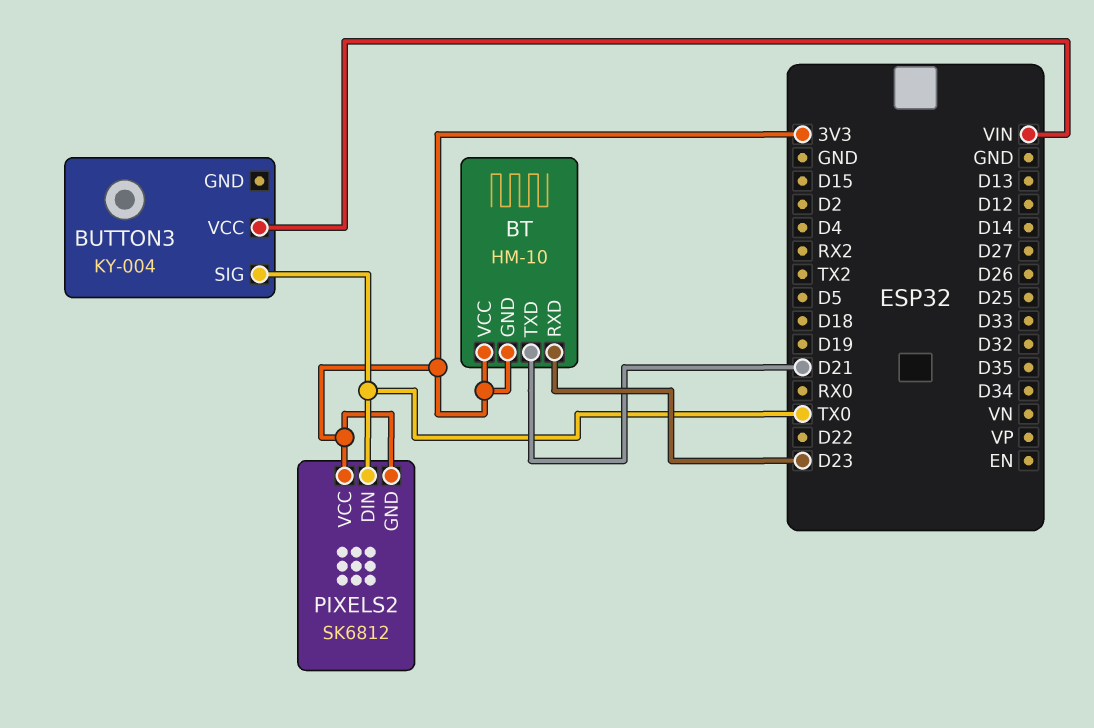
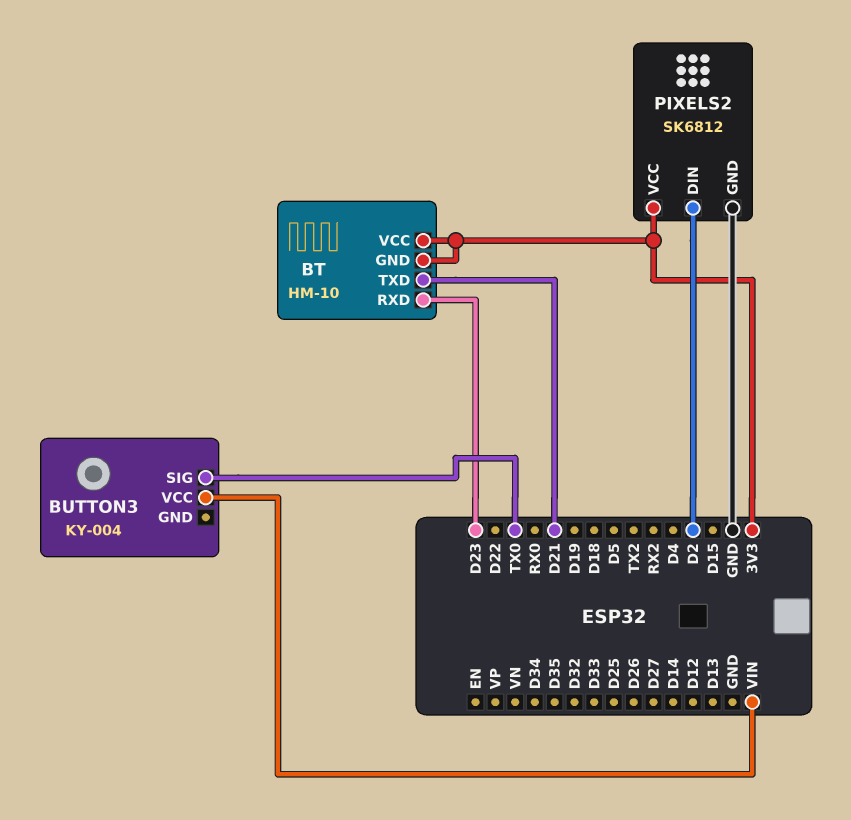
PIXELS2 pin DIN: TX0 -> D2
PIXELS2 pin GND: 3V3 -> GND

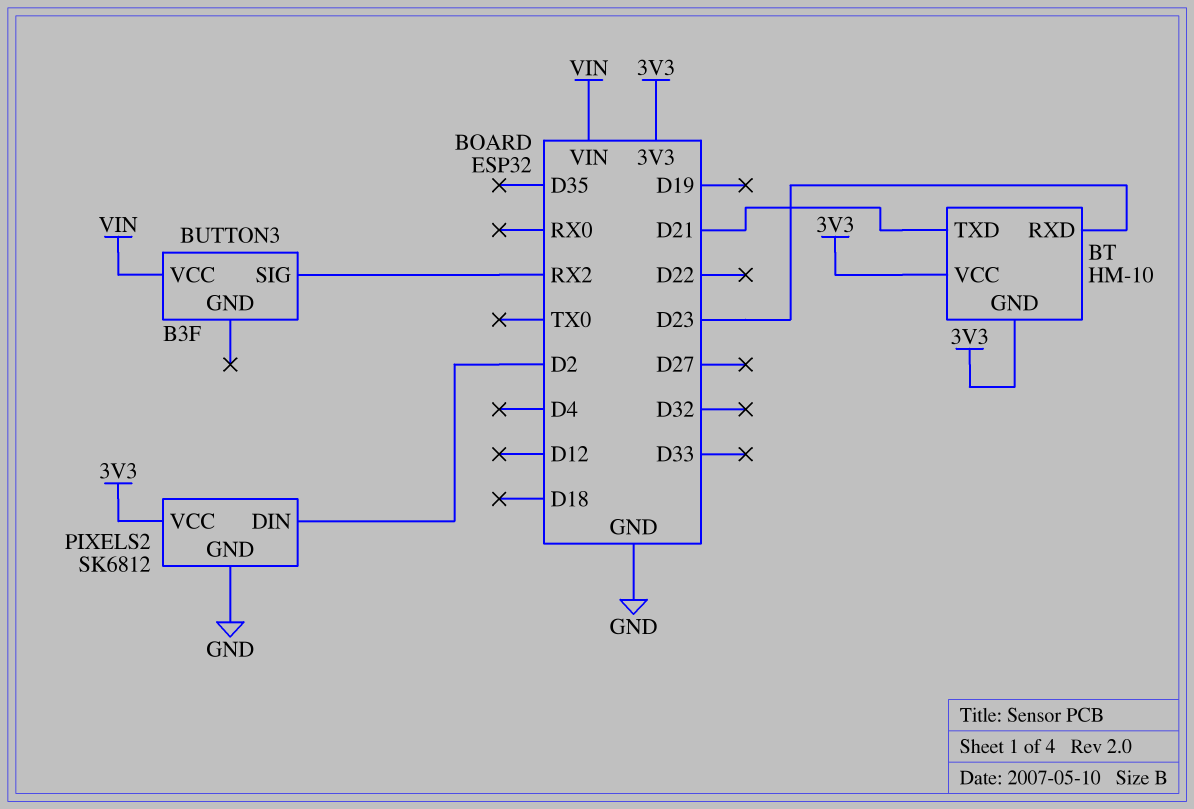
BUTTON3: KY-004 -> B3F
BUTTON3 pin SIG: TX0 -> RX2

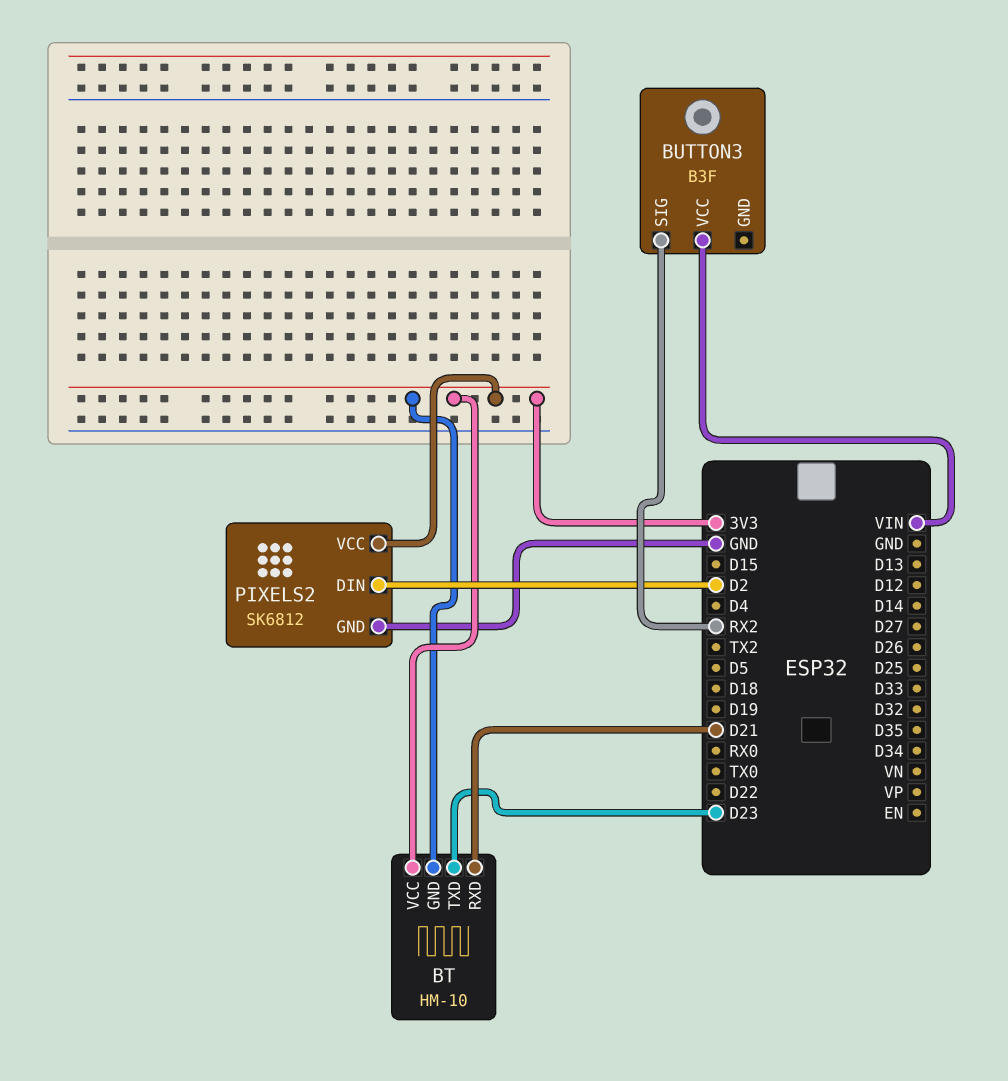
BT pin RXD: D23 -> D21
BT pin TXD: D21 -> D23

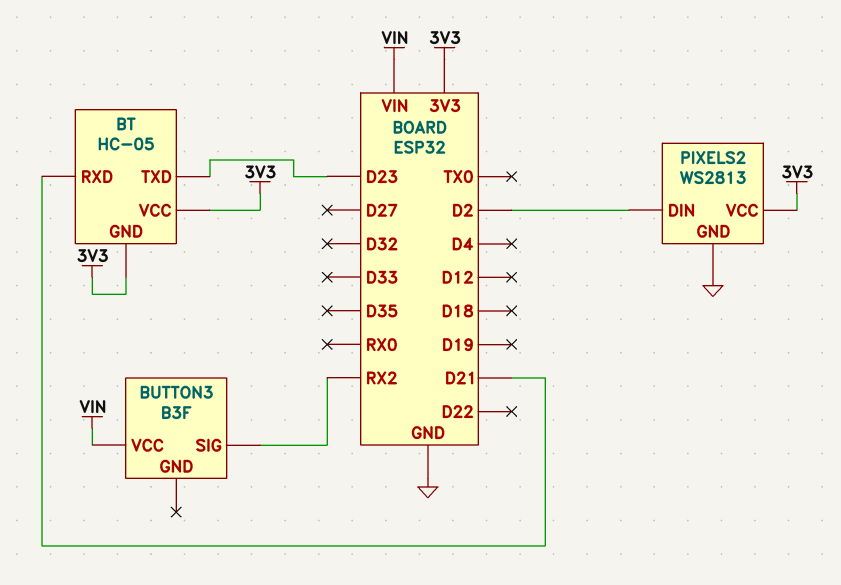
BT: HM-10 -> HC-05
PIXELS2: SK6812 -> WS2813

